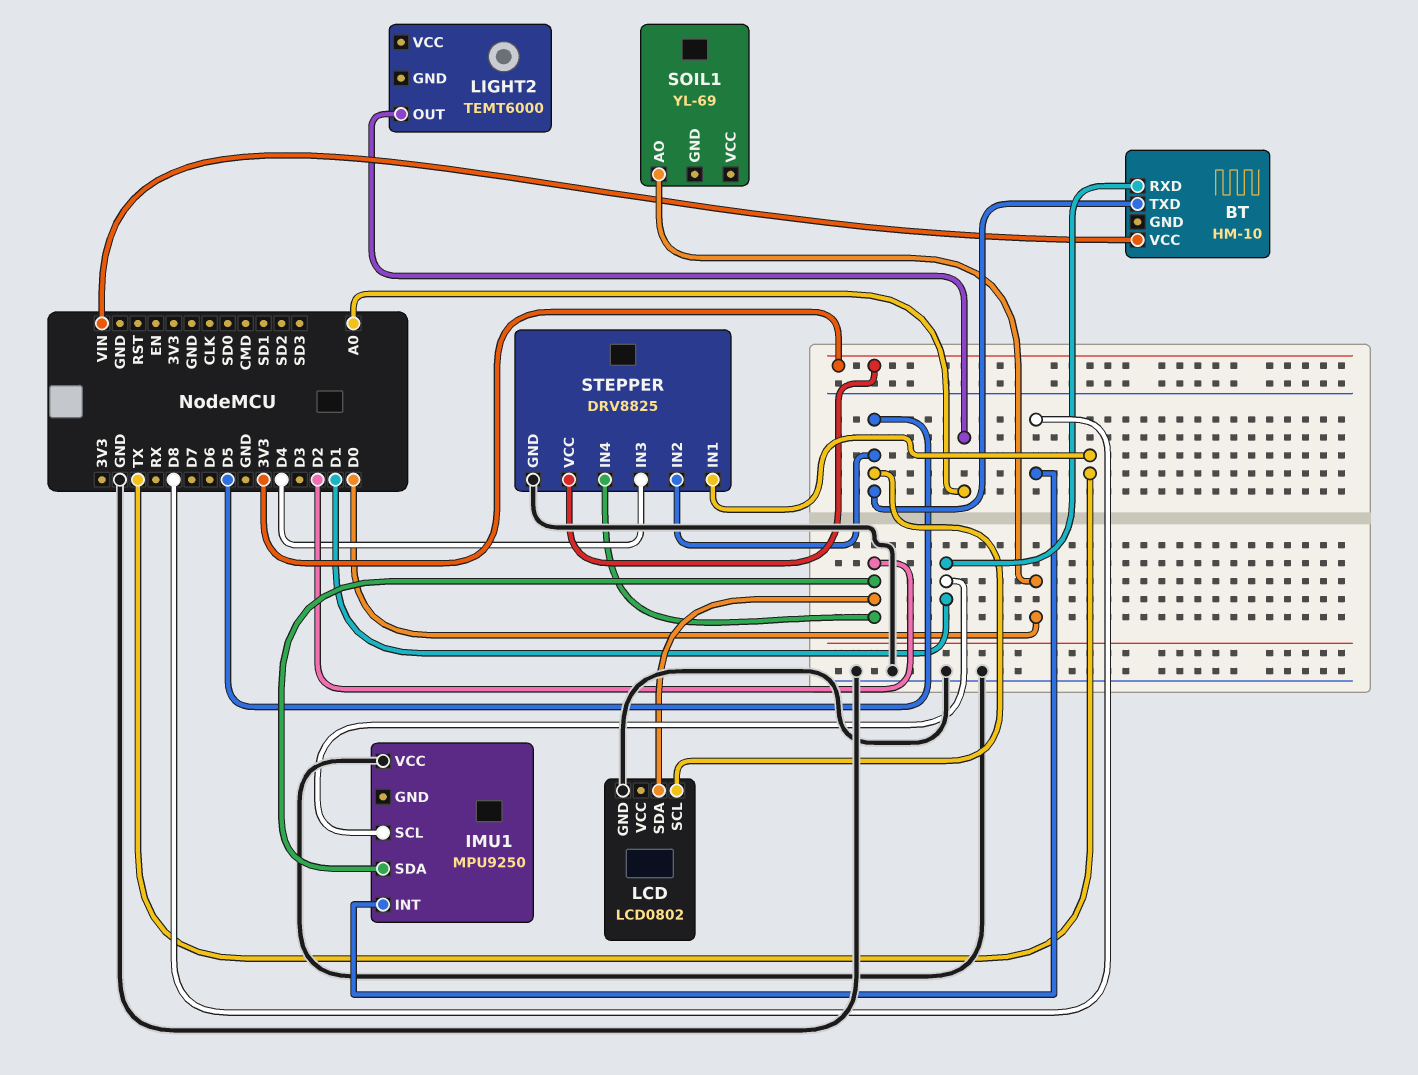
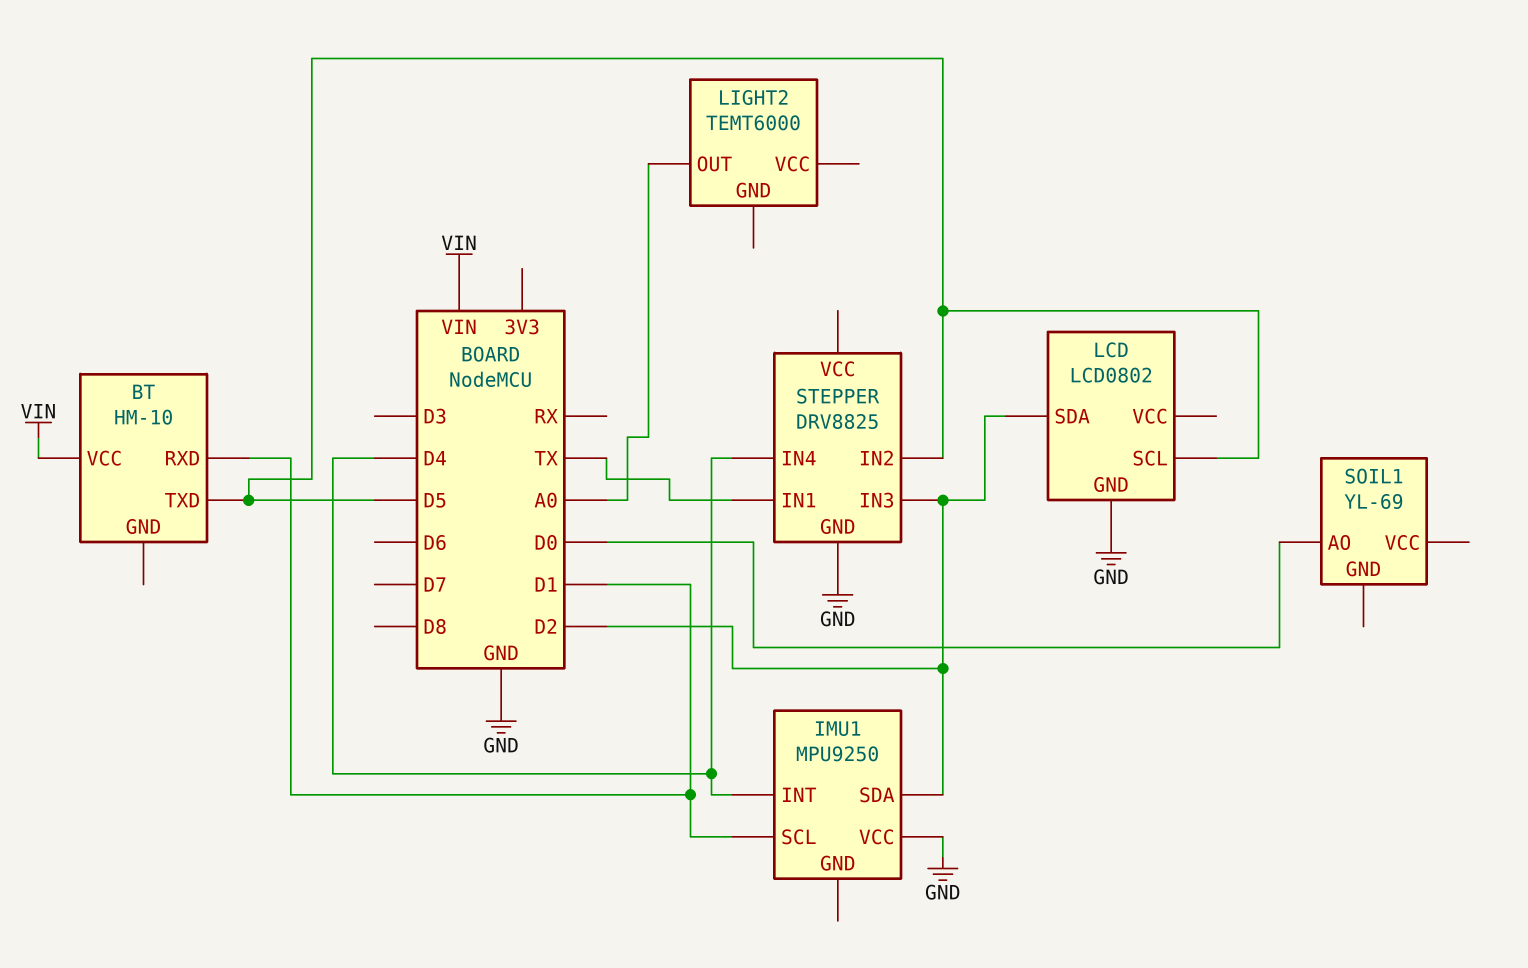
IMU1 pin INT: D8 -> D4
STEPPER pin IN3: D4 -> D2
STEPPER pin IN4: D2 -> D4
STEPPER pin VCC: 3V3 -> none

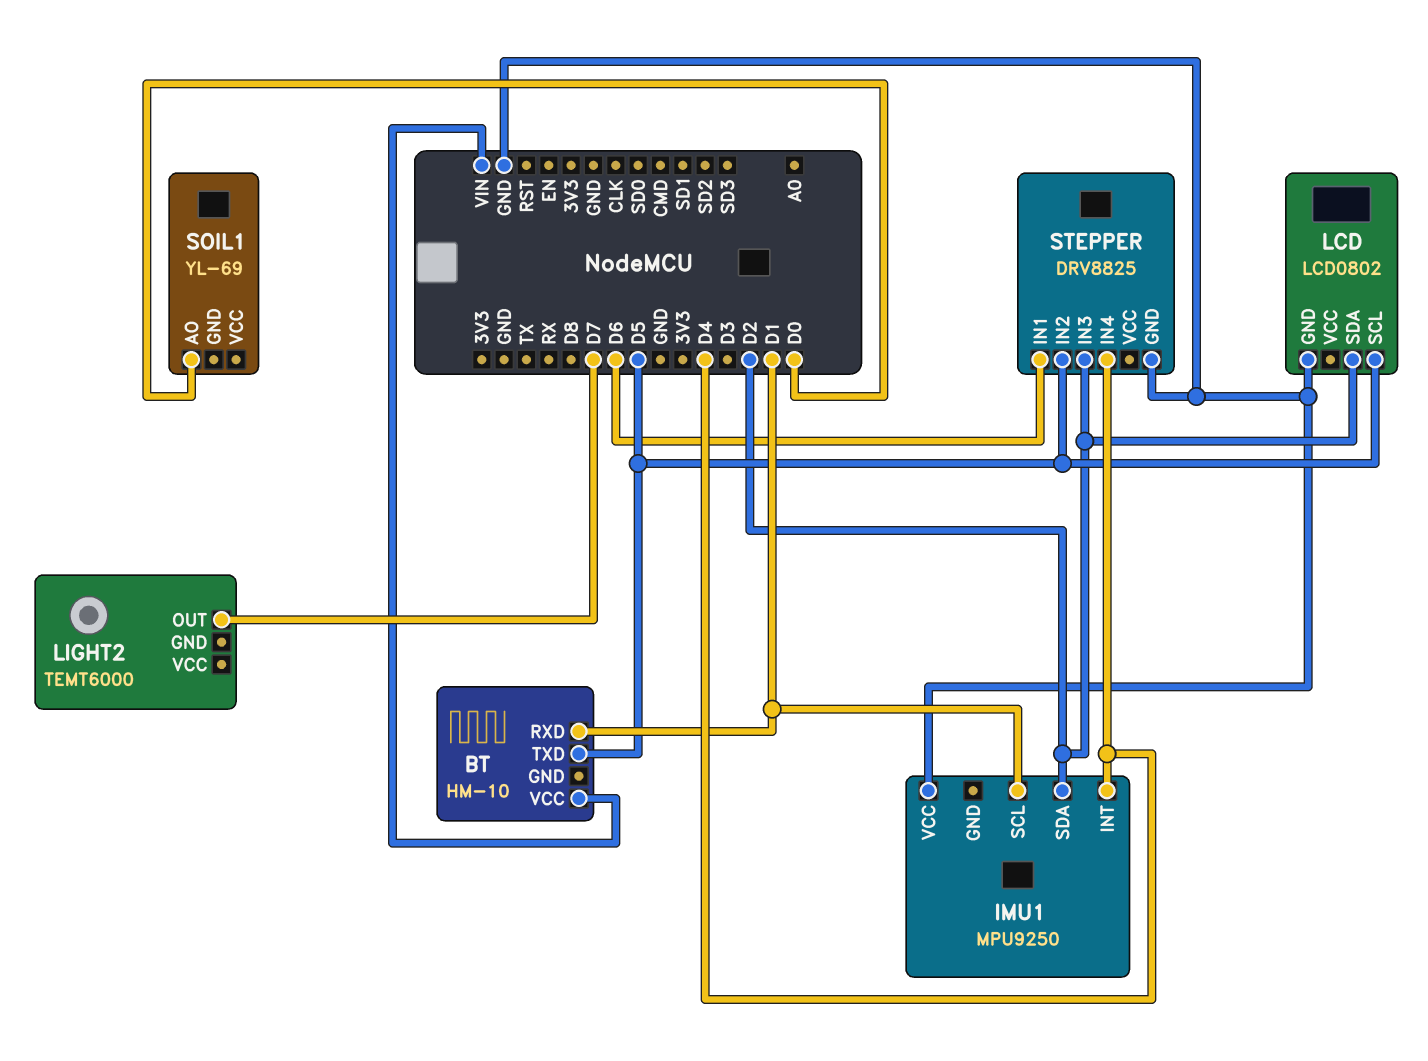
LIGHT2 pin OUT: A0 -> D7
STEPPER pin IN1: TX -> D6

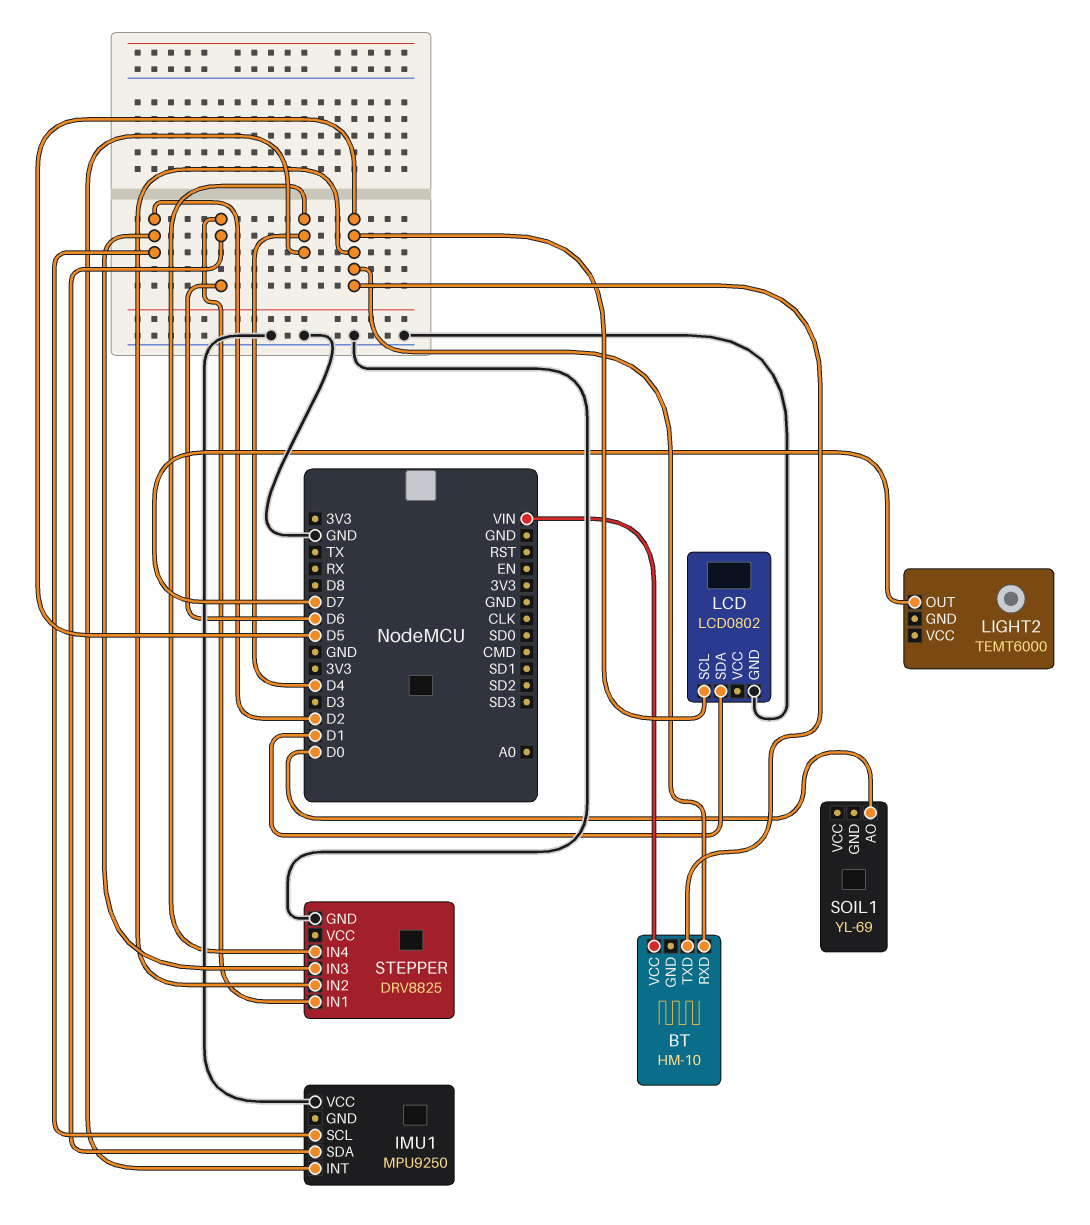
BT pin RXD: D1 -> D5
IMU1 pin SCL: D1 -> D2
IMU1 pin SDA: D2 -> D6
LCD pin SDA: D2 -> D1

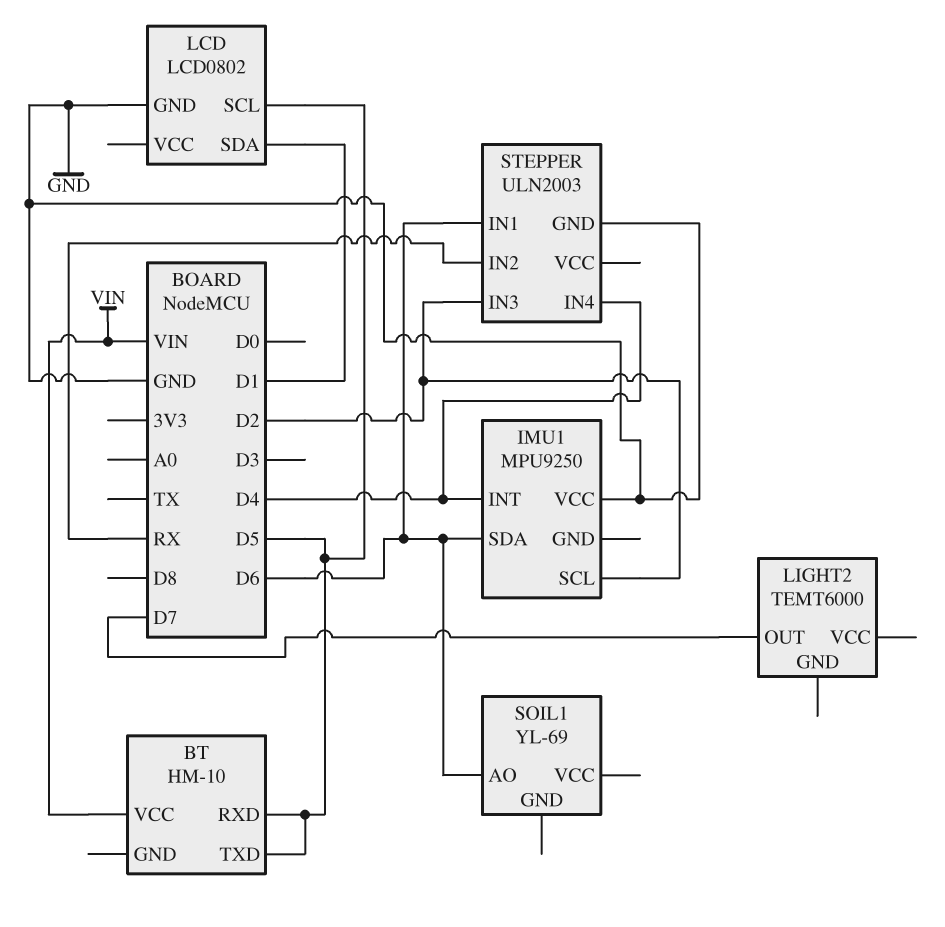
SOIL1 pin AO: D0 -> D6
STEPPER: DRV8825 -> ULN2003
STEPPER pin IN2: D5 -> RX

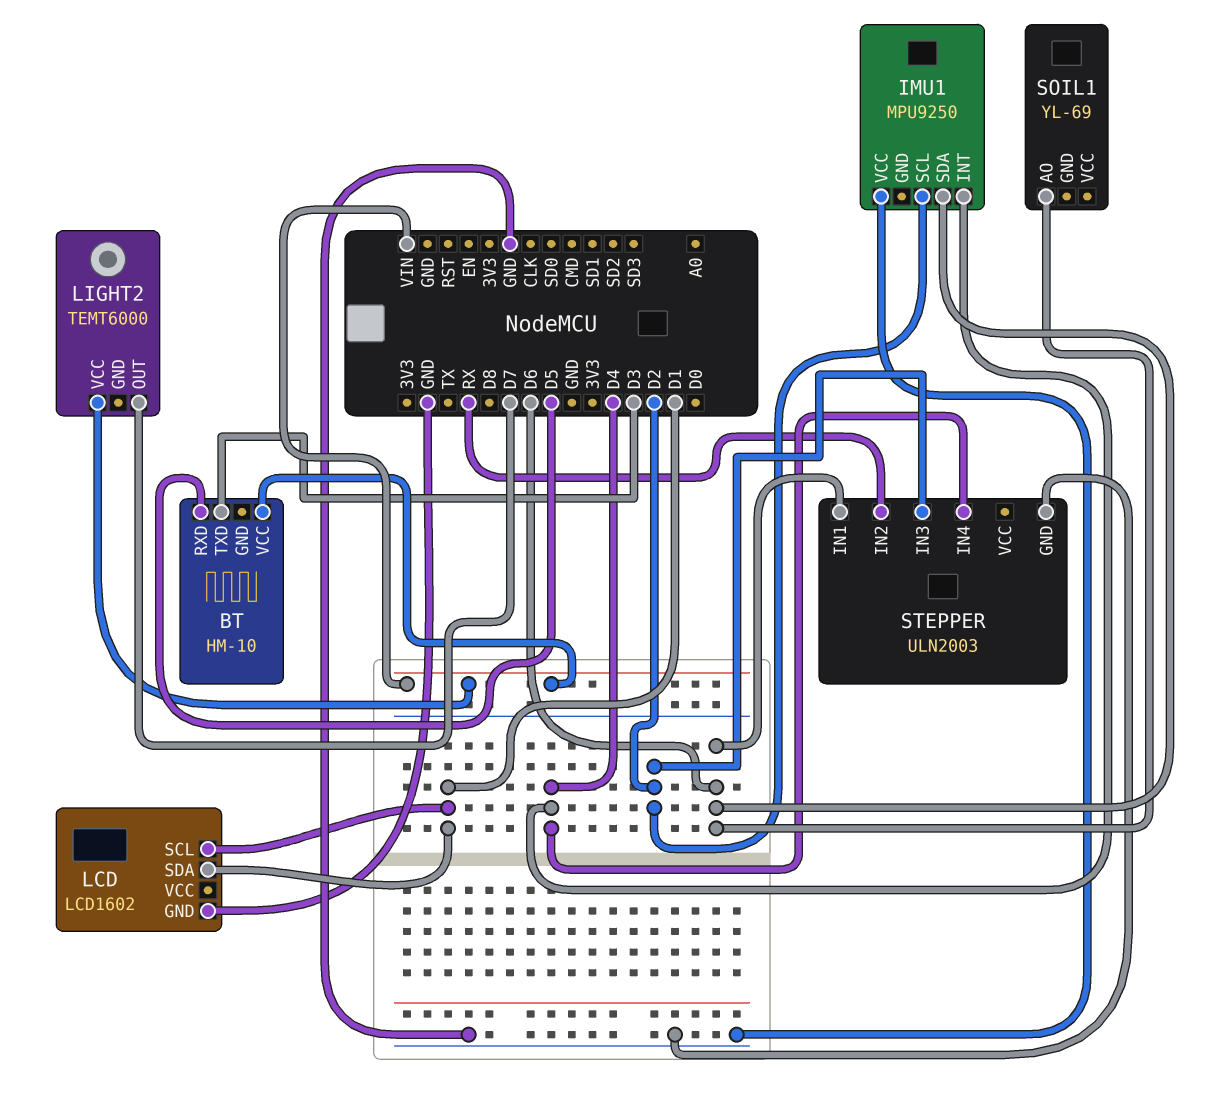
BT pin TXD: D5 -> D3
LCD: LCD0802 -> LCD1602
LCD pin SCL: D5 -> D1
LIGHT2 pin VCC: none -> VIN

